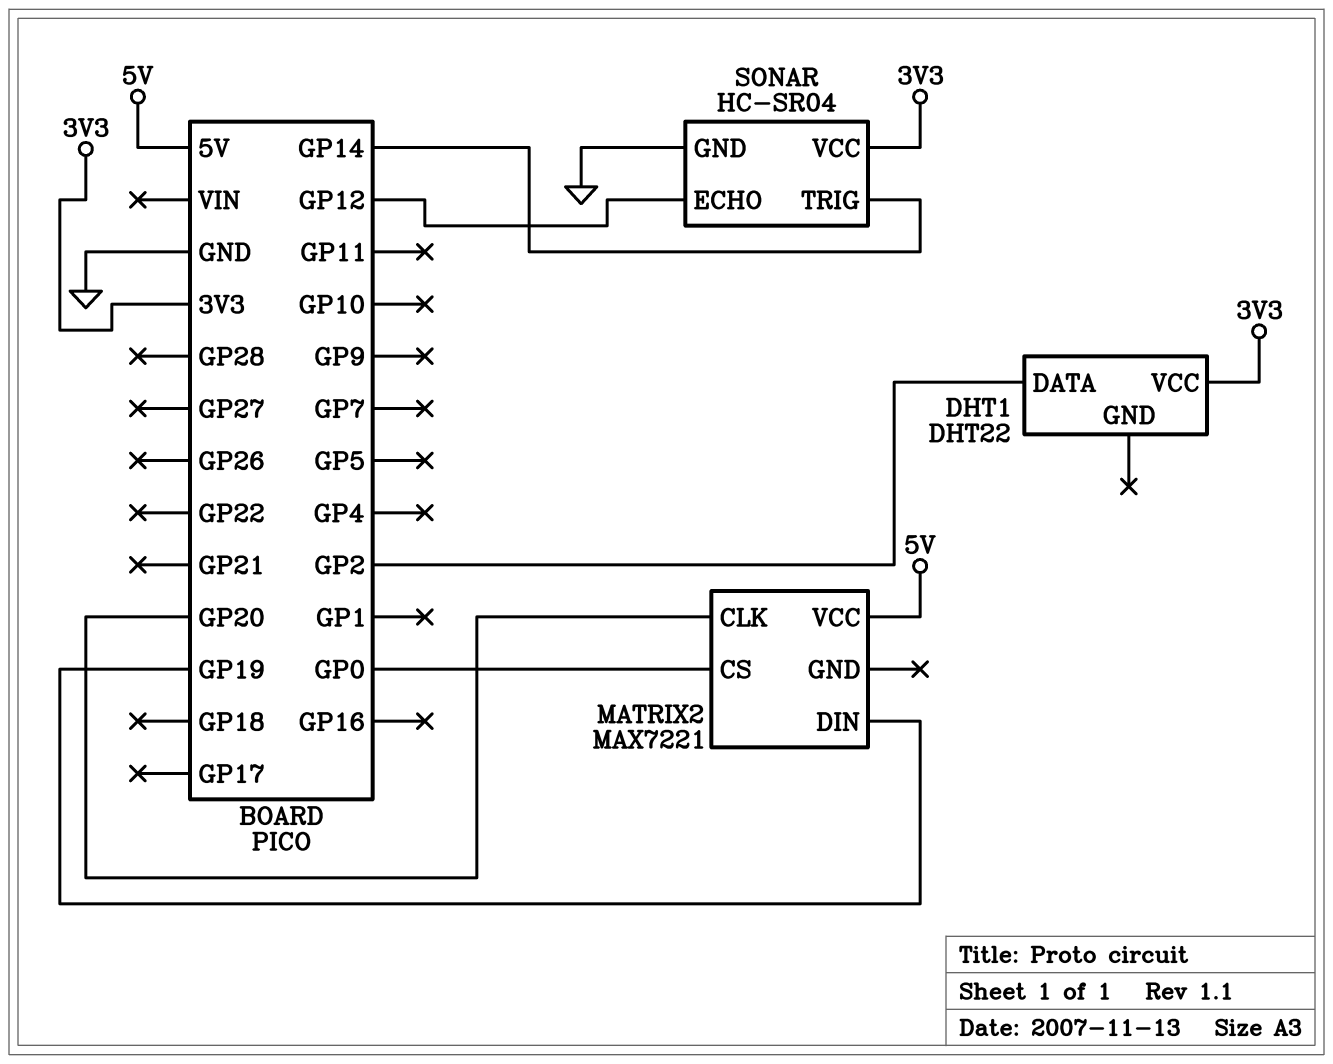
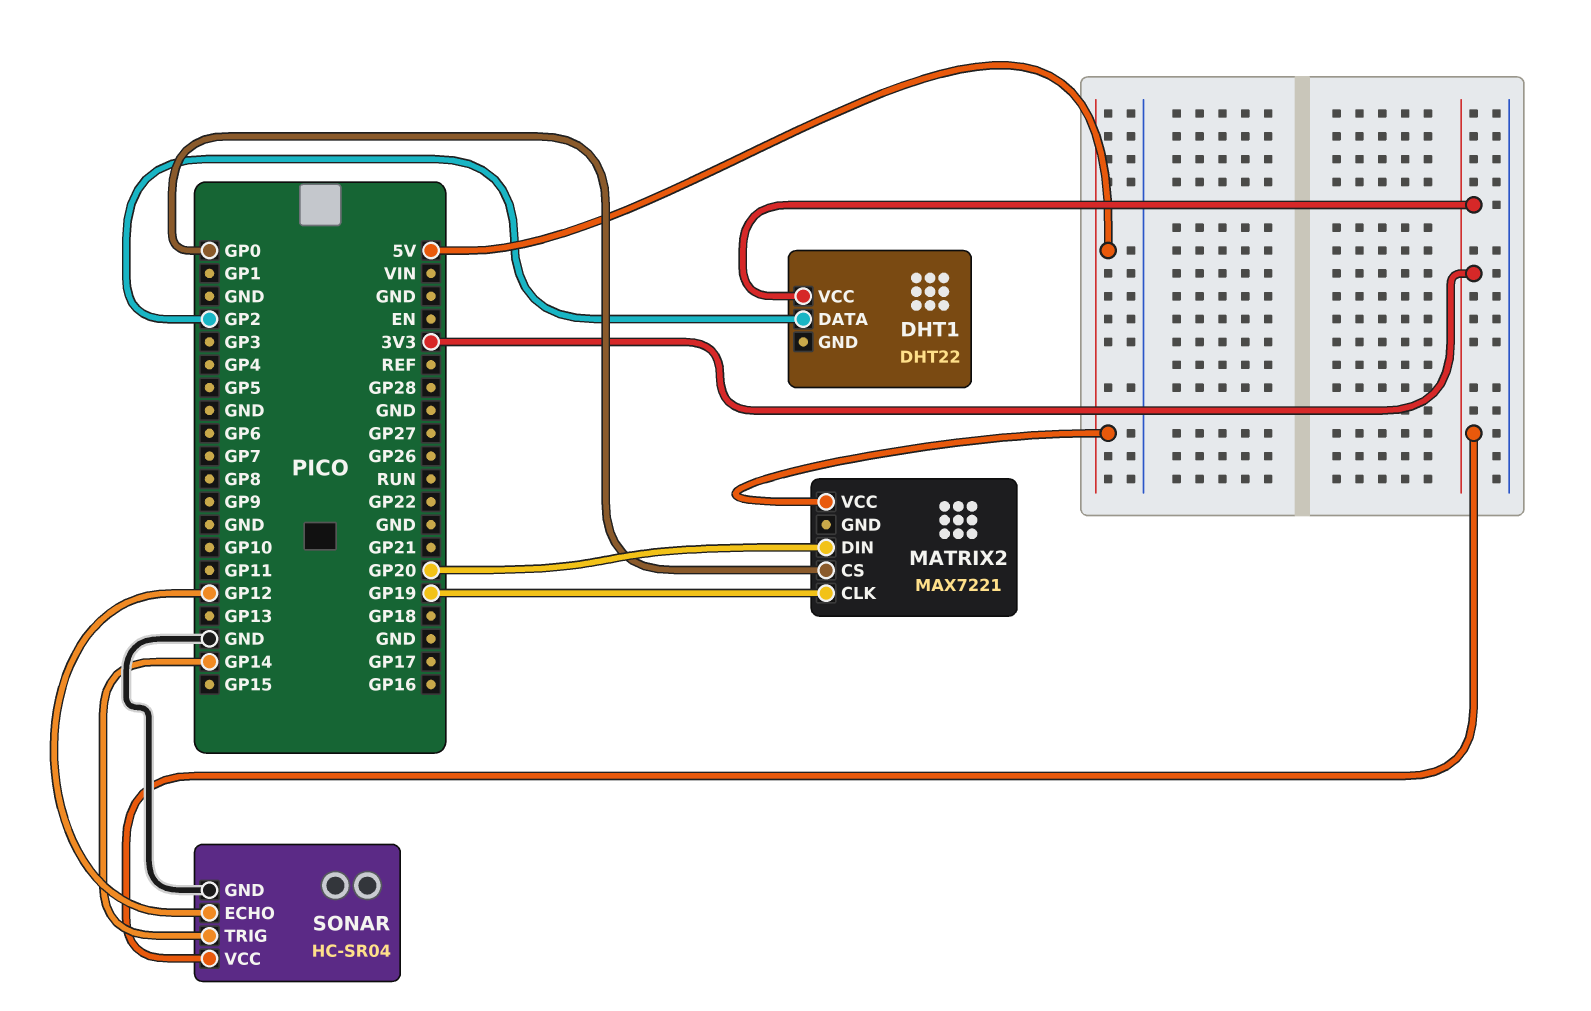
MATRIX2 pin CLK: GP20 -> GP19
MATRIX2 pin DIN: GP19 -> GP20

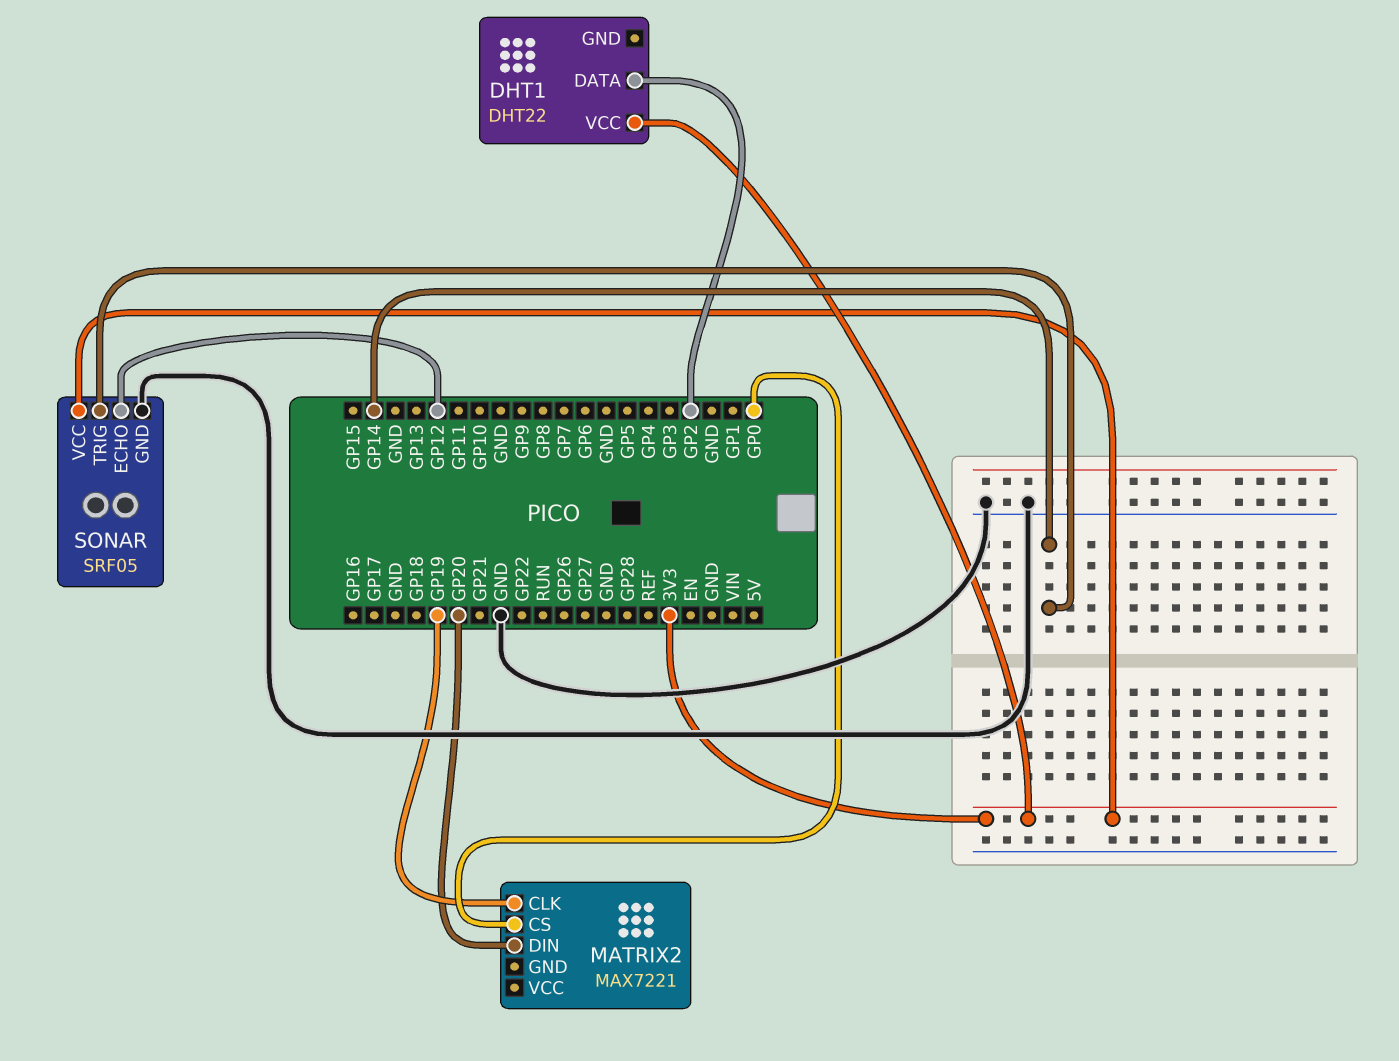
MATRIX2 pin VCC: 5V -> none
SONAR: HC-SR04 -> SRF05

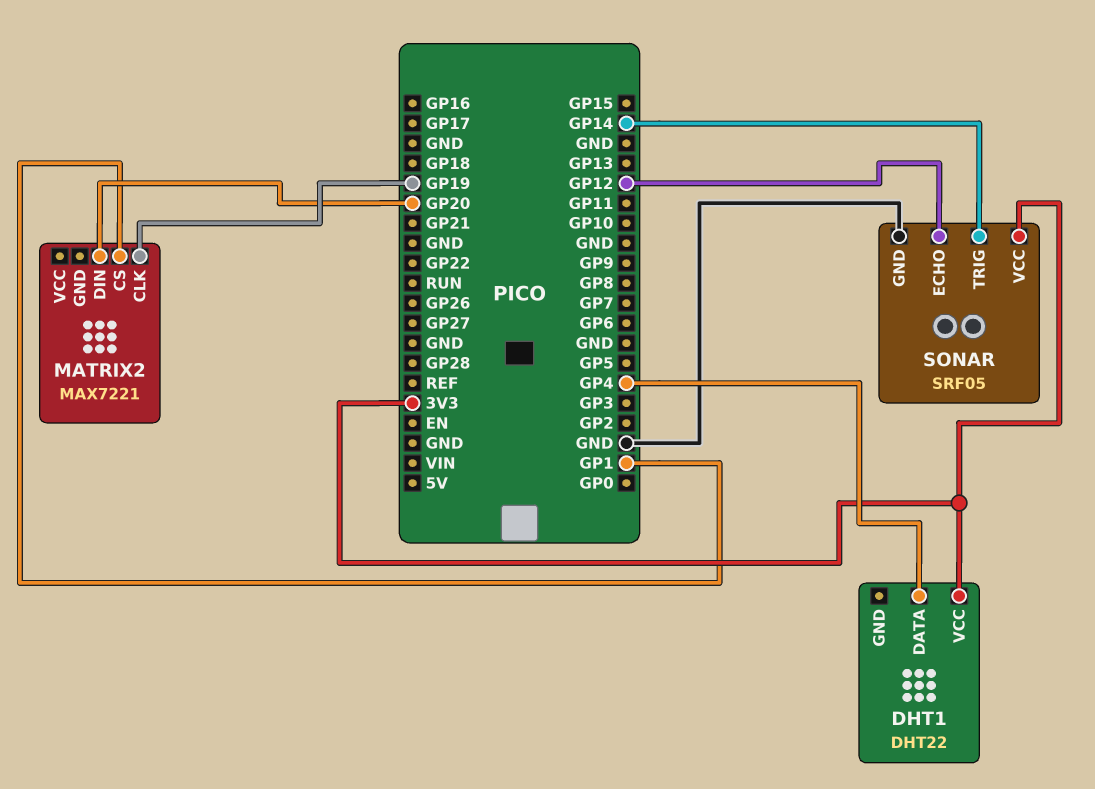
DHT1 pin DATA: GP2 -> GP4
MATRIX2 pin CS: GP0 -> GP1

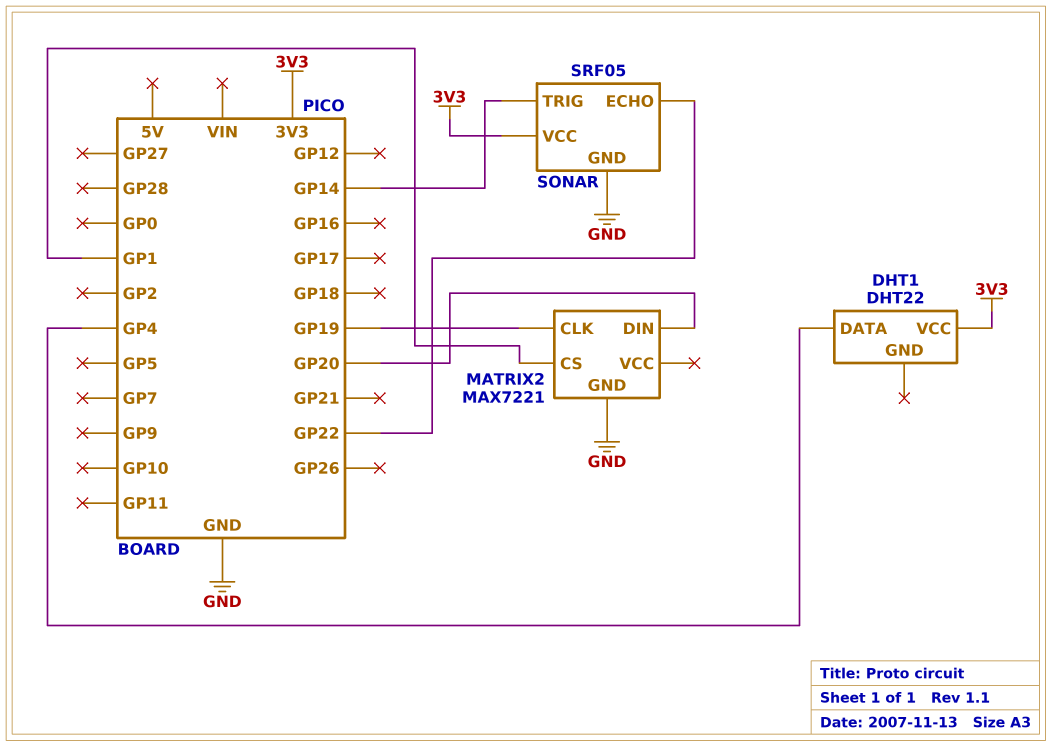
MATRIX2 pin GND: none -> GND
SONAR pin ECHO: GP12 -> GP22

